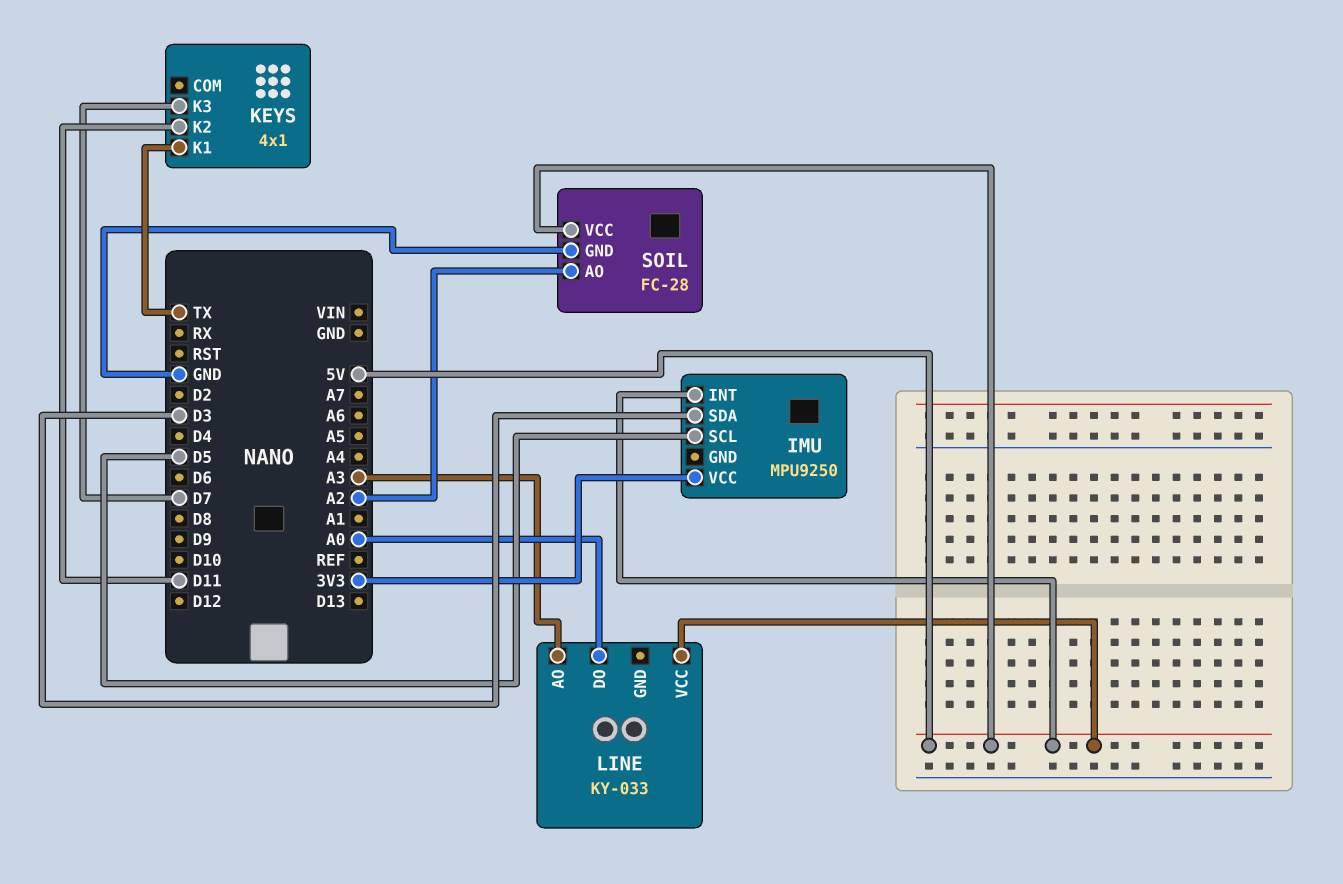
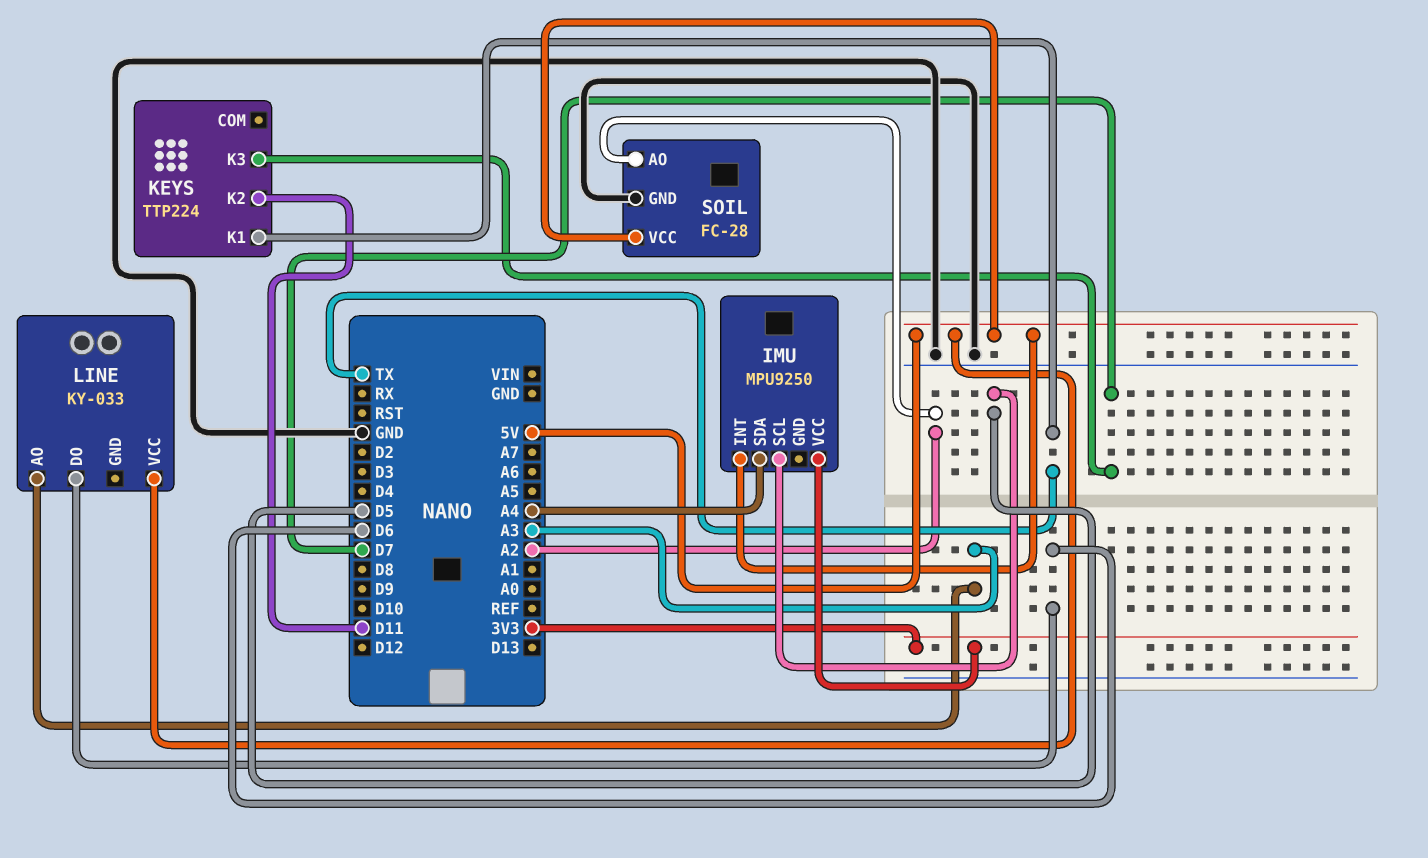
IMU pin SDA: D3 -> A4
KEYS: 4x1 -> TTP224
LINE pin DO: A0 -> D6

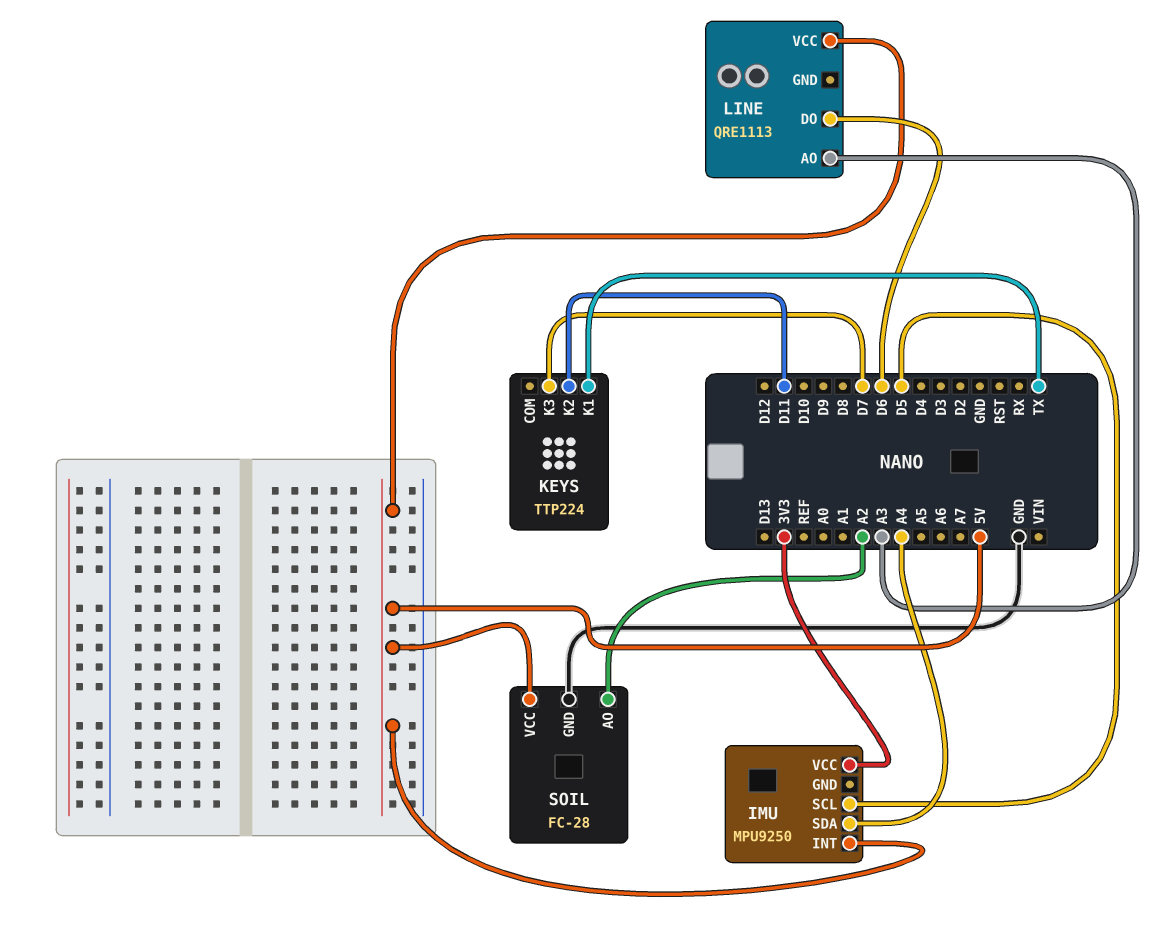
LINE: KY-033 -> QRE1113

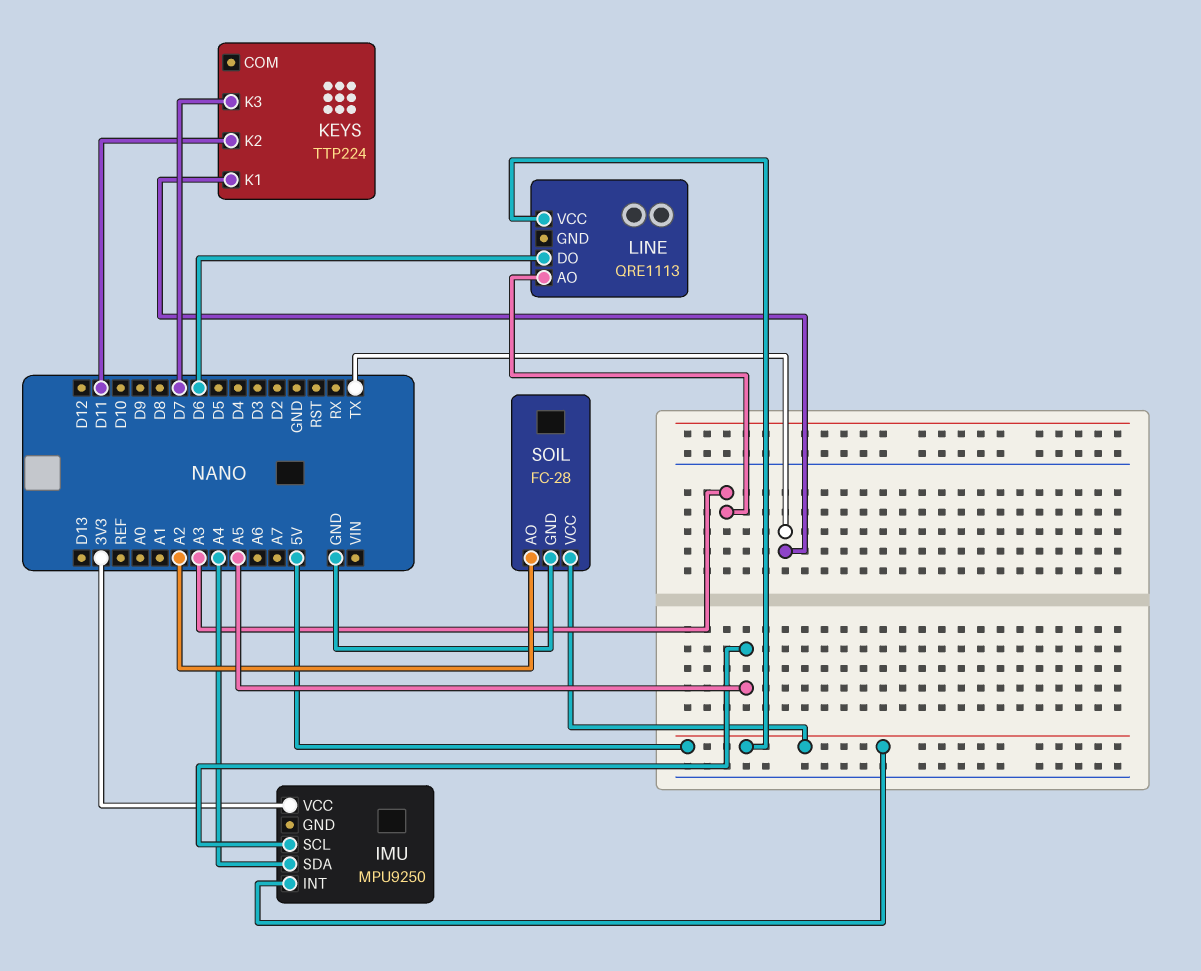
IMU pin SCL: D5 -> A5

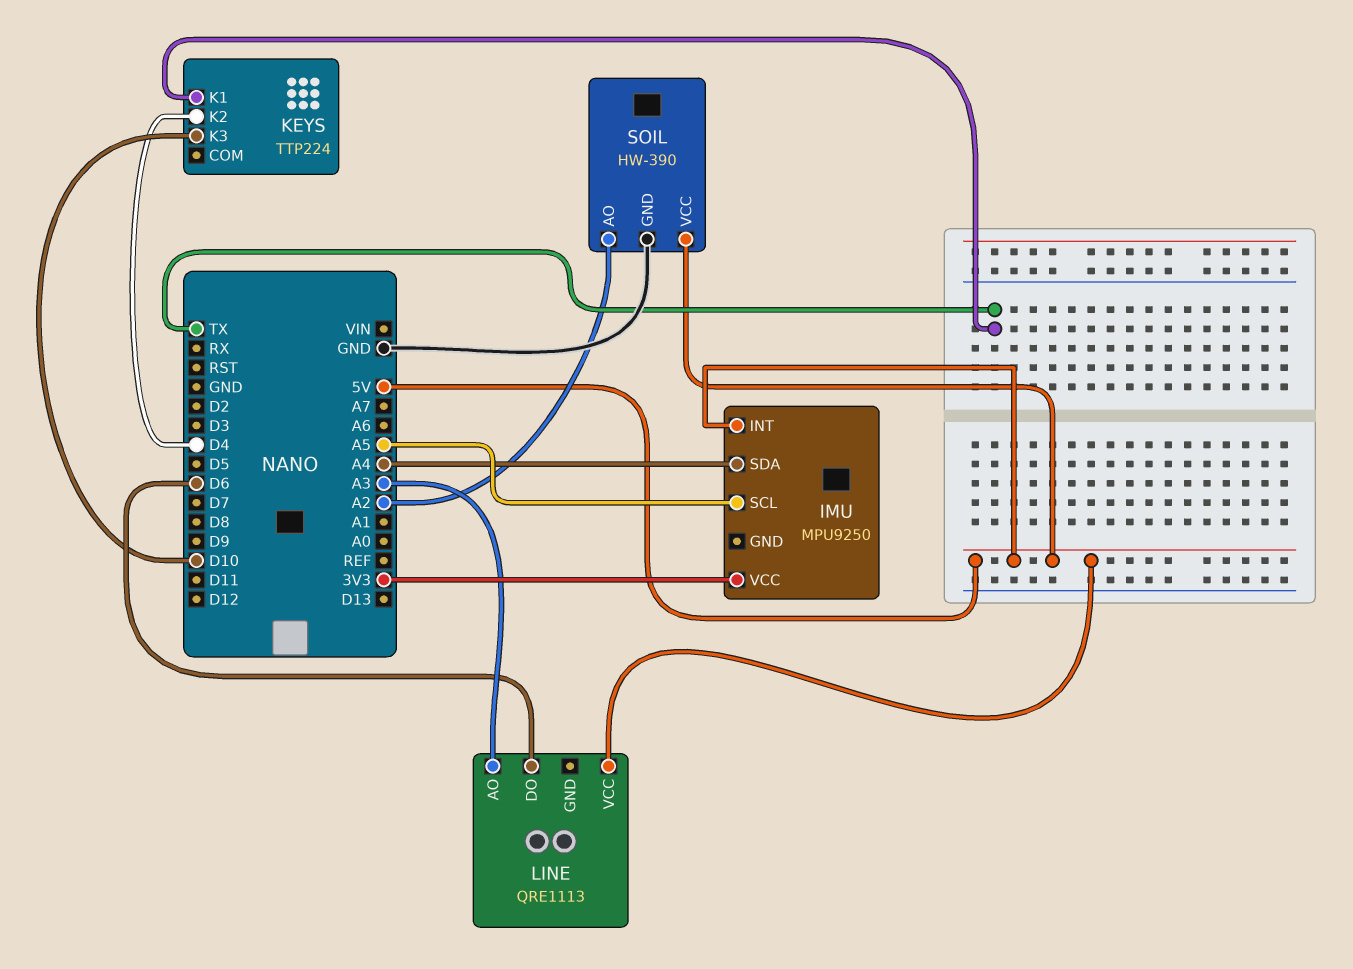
KEYS pin K2: D11 -> D4
KEYS pin K3: D7 -> D10
SOIL: FC-28 -> HW-390

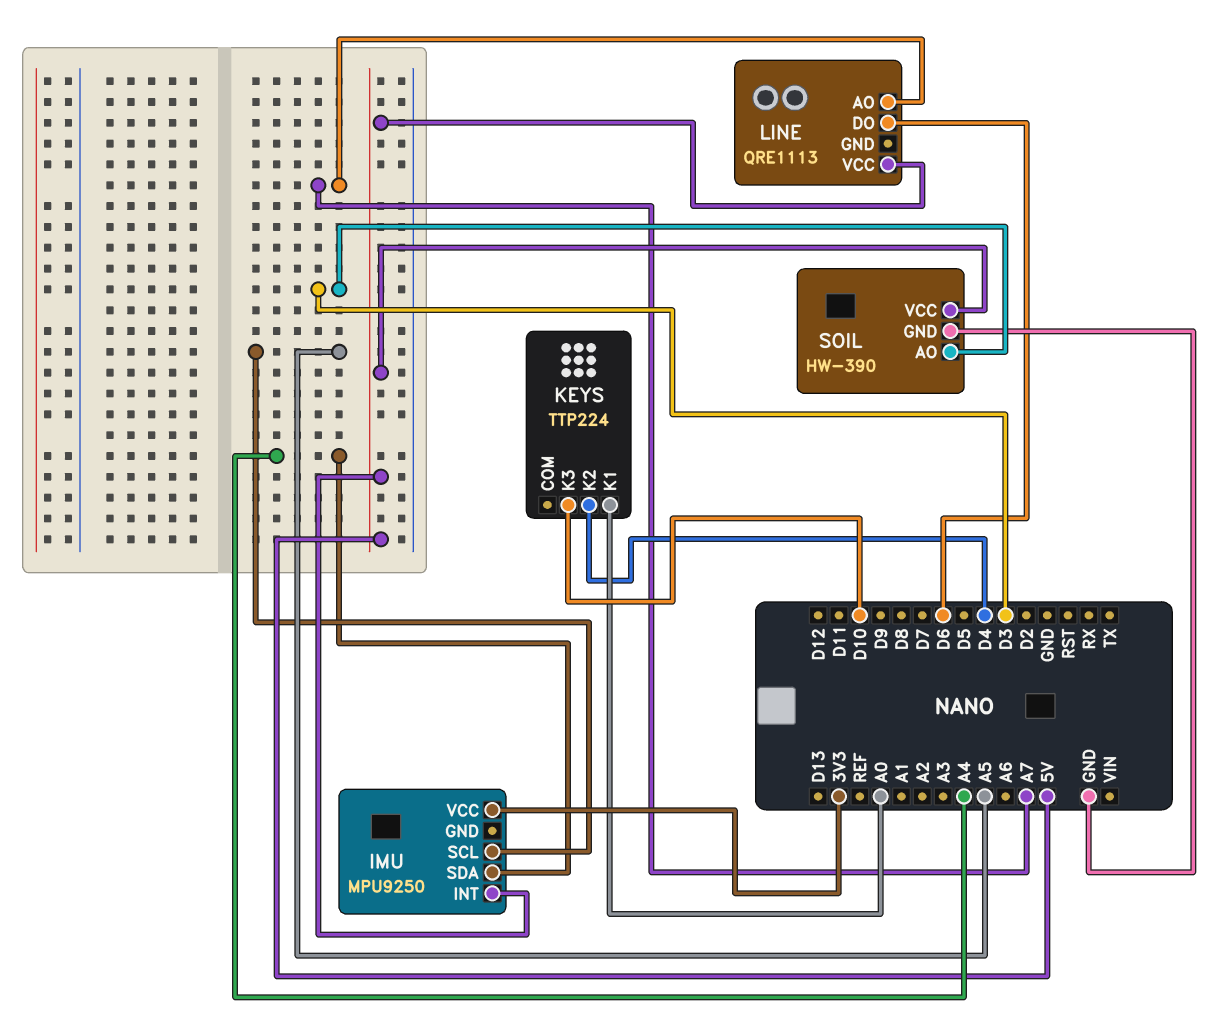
KEYS pin K1: TX -> A0
LINE pin AO: A3 -> A7
SOIL pin AO: A2 -> D3

